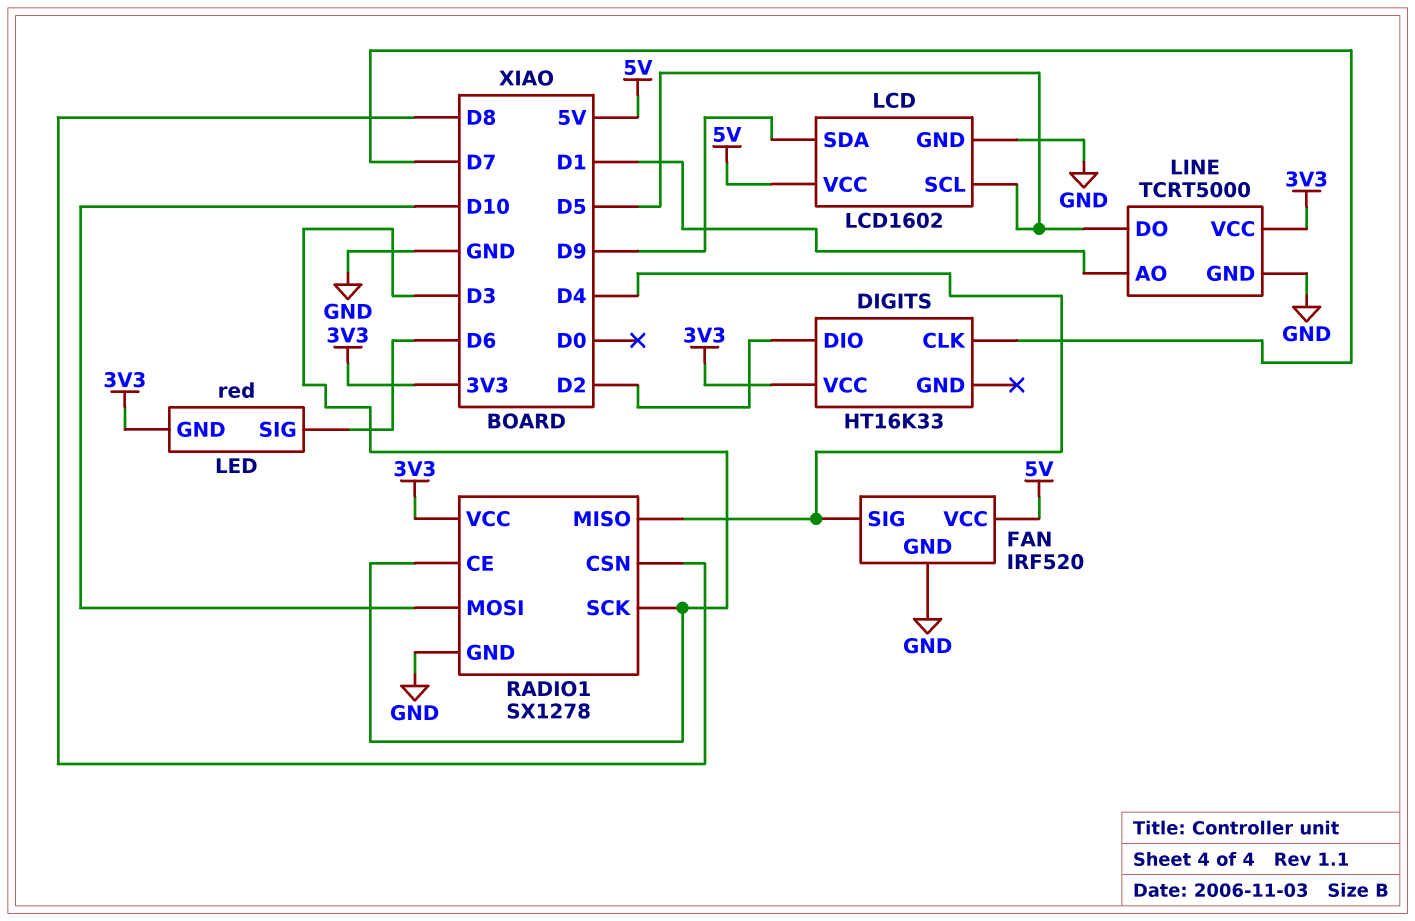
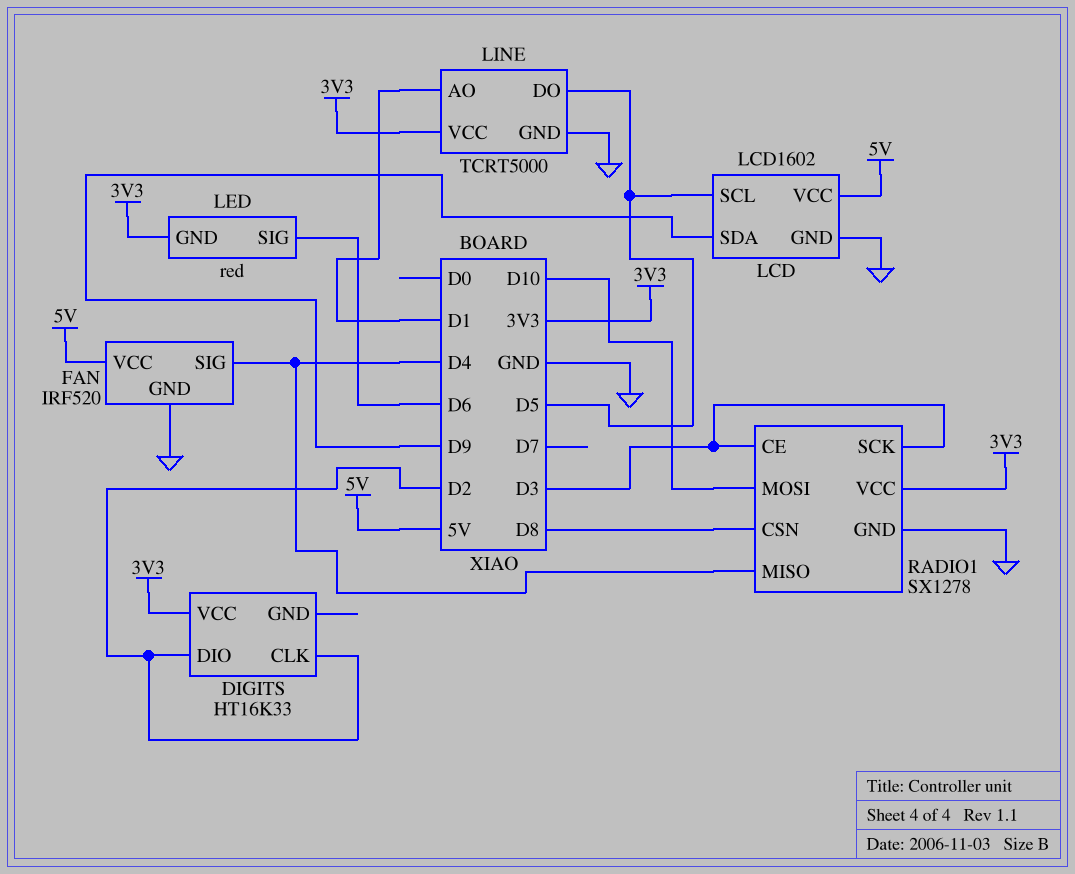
DIGITS pin CLK: D7 -> D2

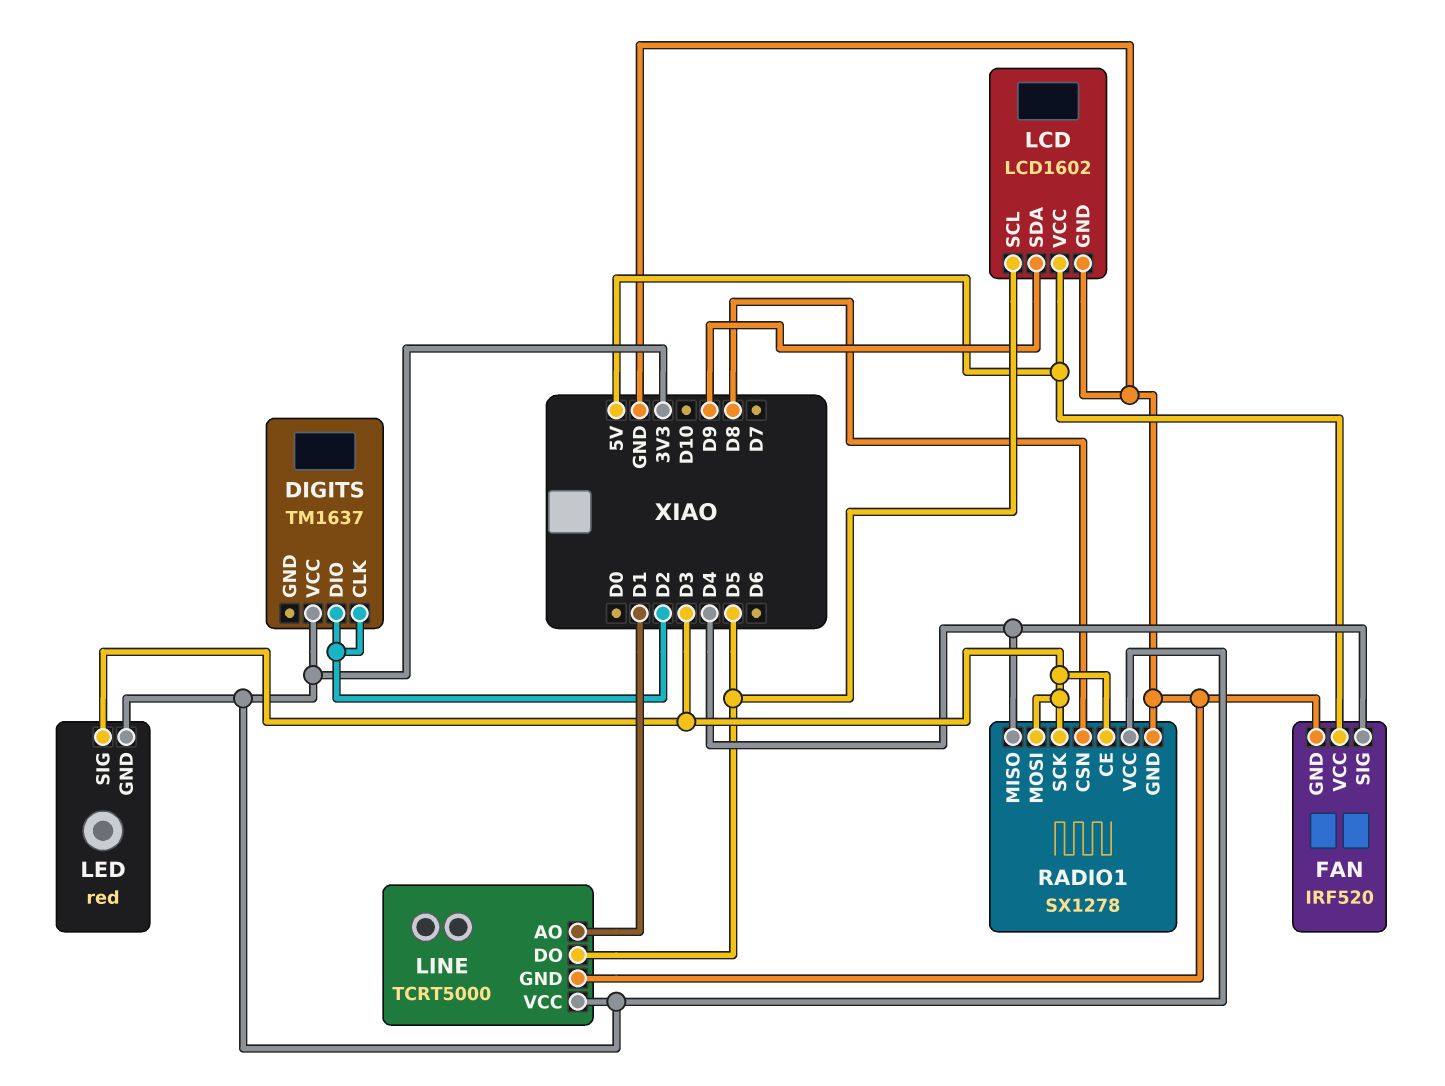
DIGITS: HT16K33 -> TM1637
LED pin SIG: D6 -> D3
RADIO1 pin MOSI: D10 -> D3

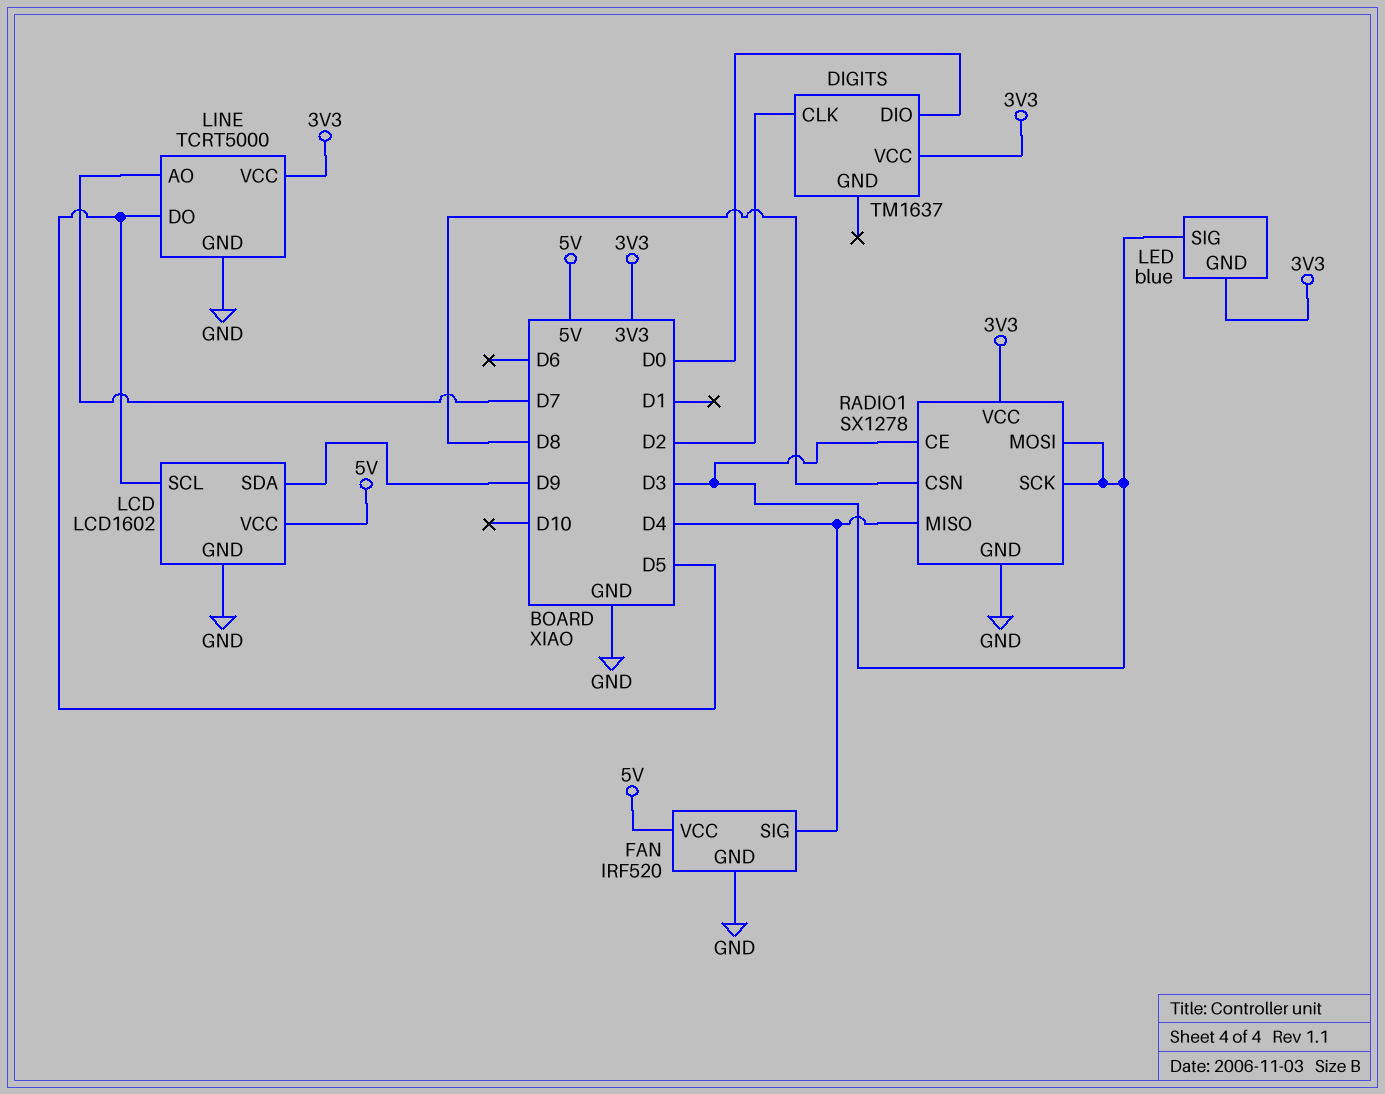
DIGITS pin DIO: D2 -> D0
LED: red -> blue
LINE pin AO: D1 -> D7

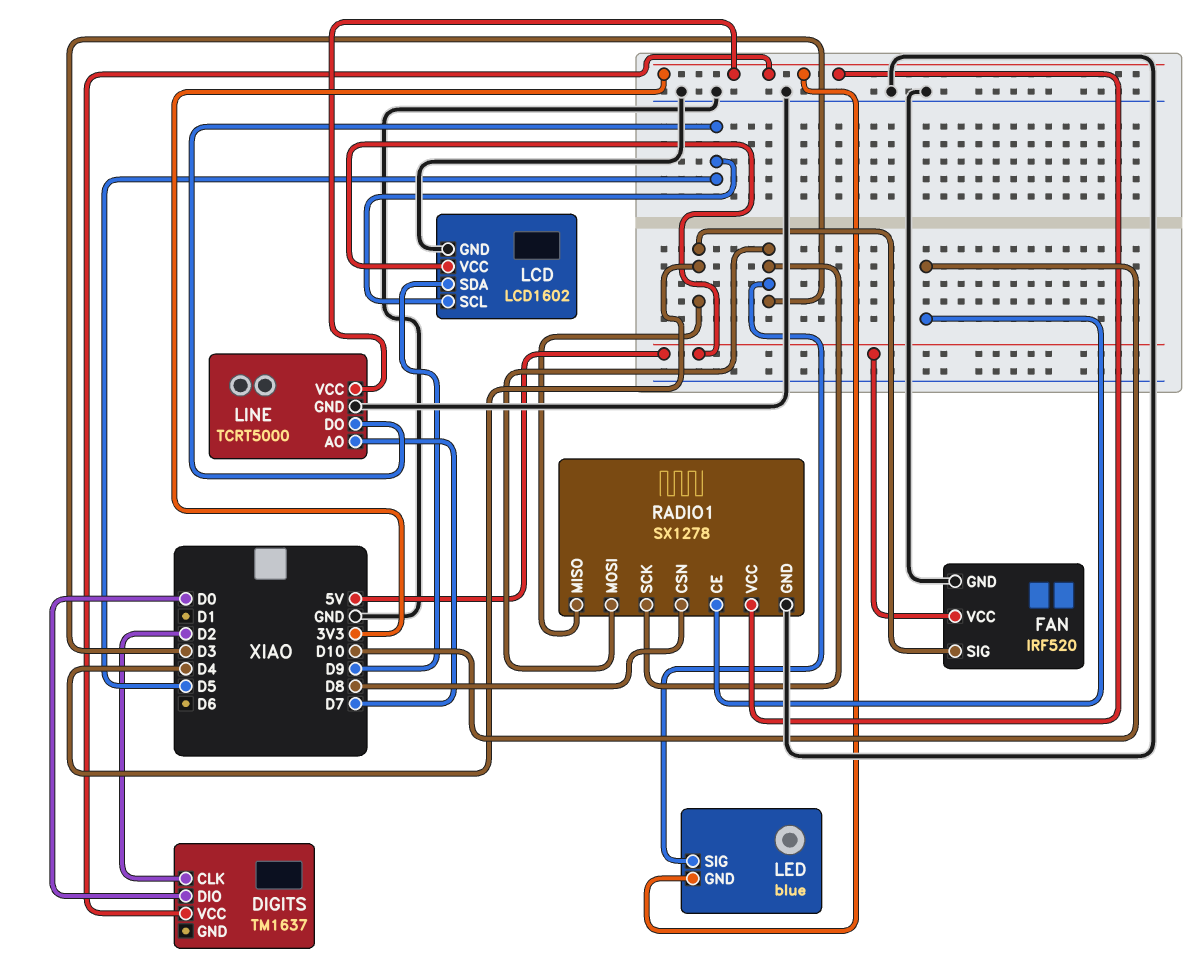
RADIO1 pin CE: D3 -> D10

